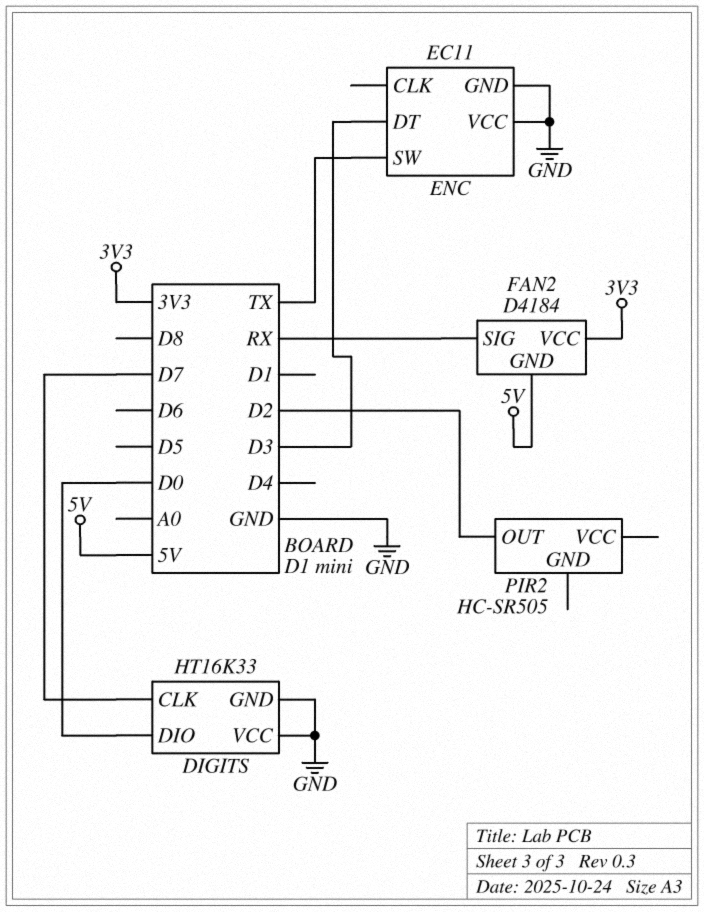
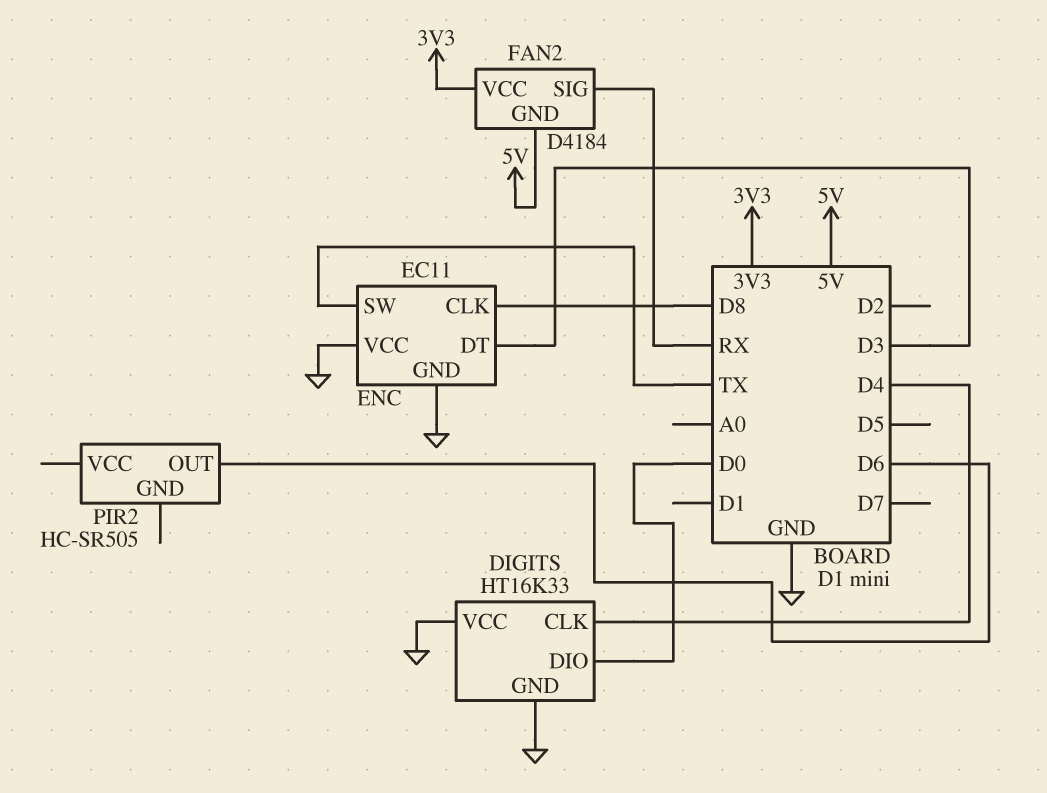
DIGITS pin CLK: D7 -> D4
ENC pin CLK: none -> D8
PIR2 pin OUT: D2 -> D6

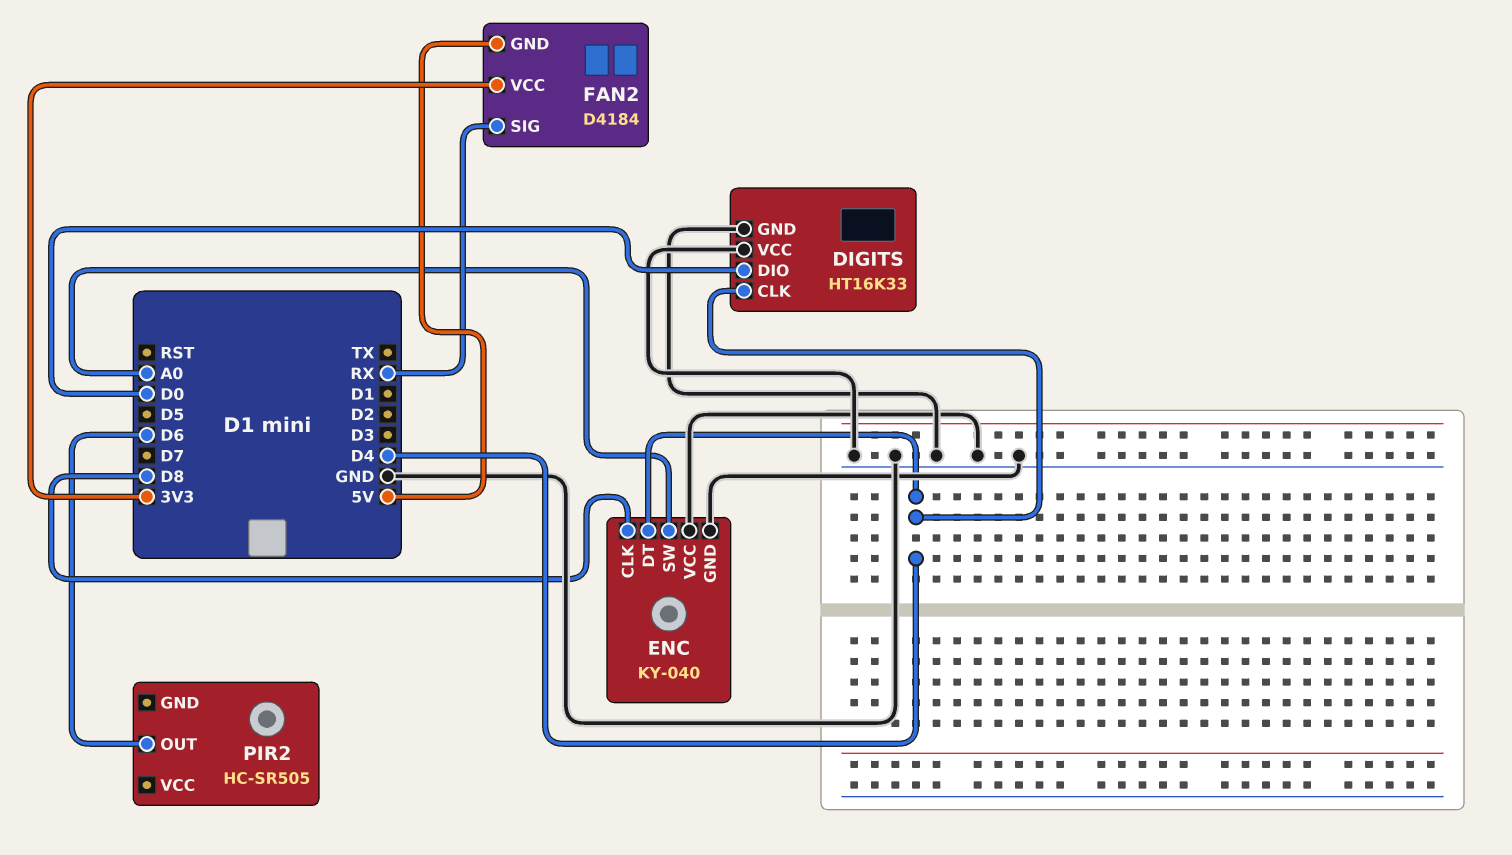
ENC: EC11 -> KY-040
ENC pin DT: D3 -> D4
ENC pin SW: TX -> A0

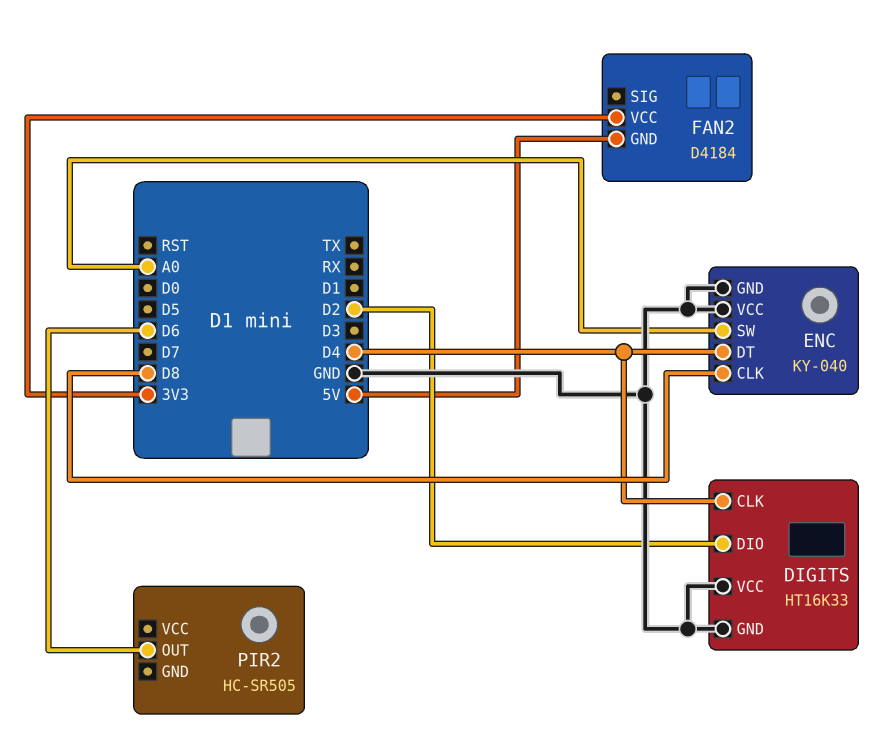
DIGITS pin DIO: D0 -> D2
FAN2 pin SIG: RX -> none

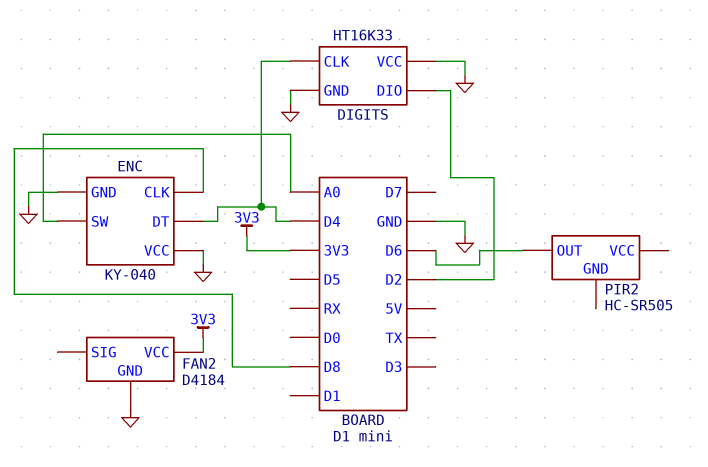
FAN2 pin GND: 5V -> GND

